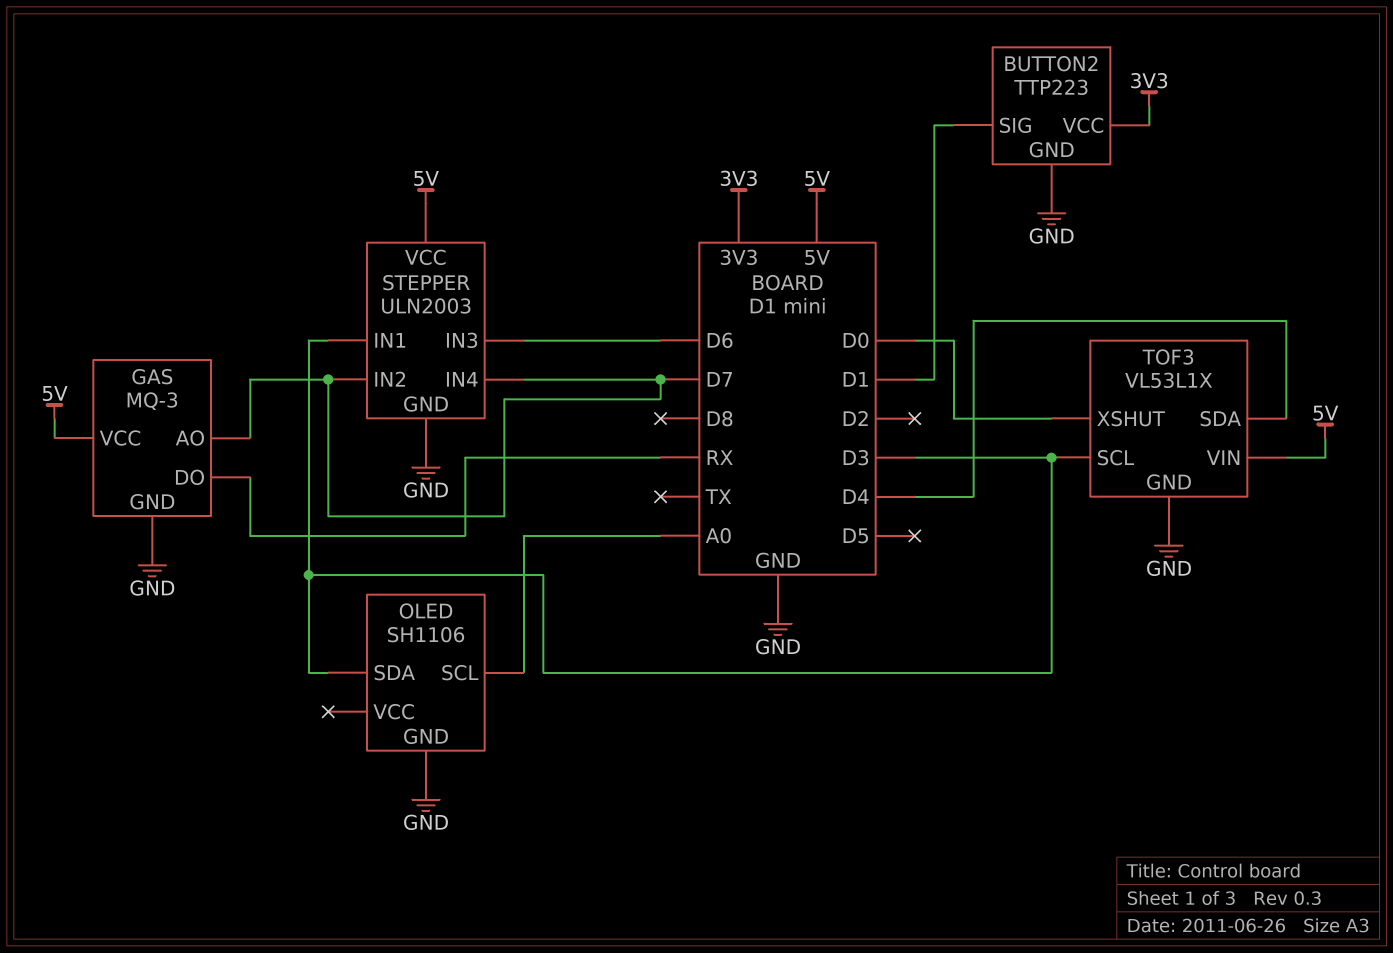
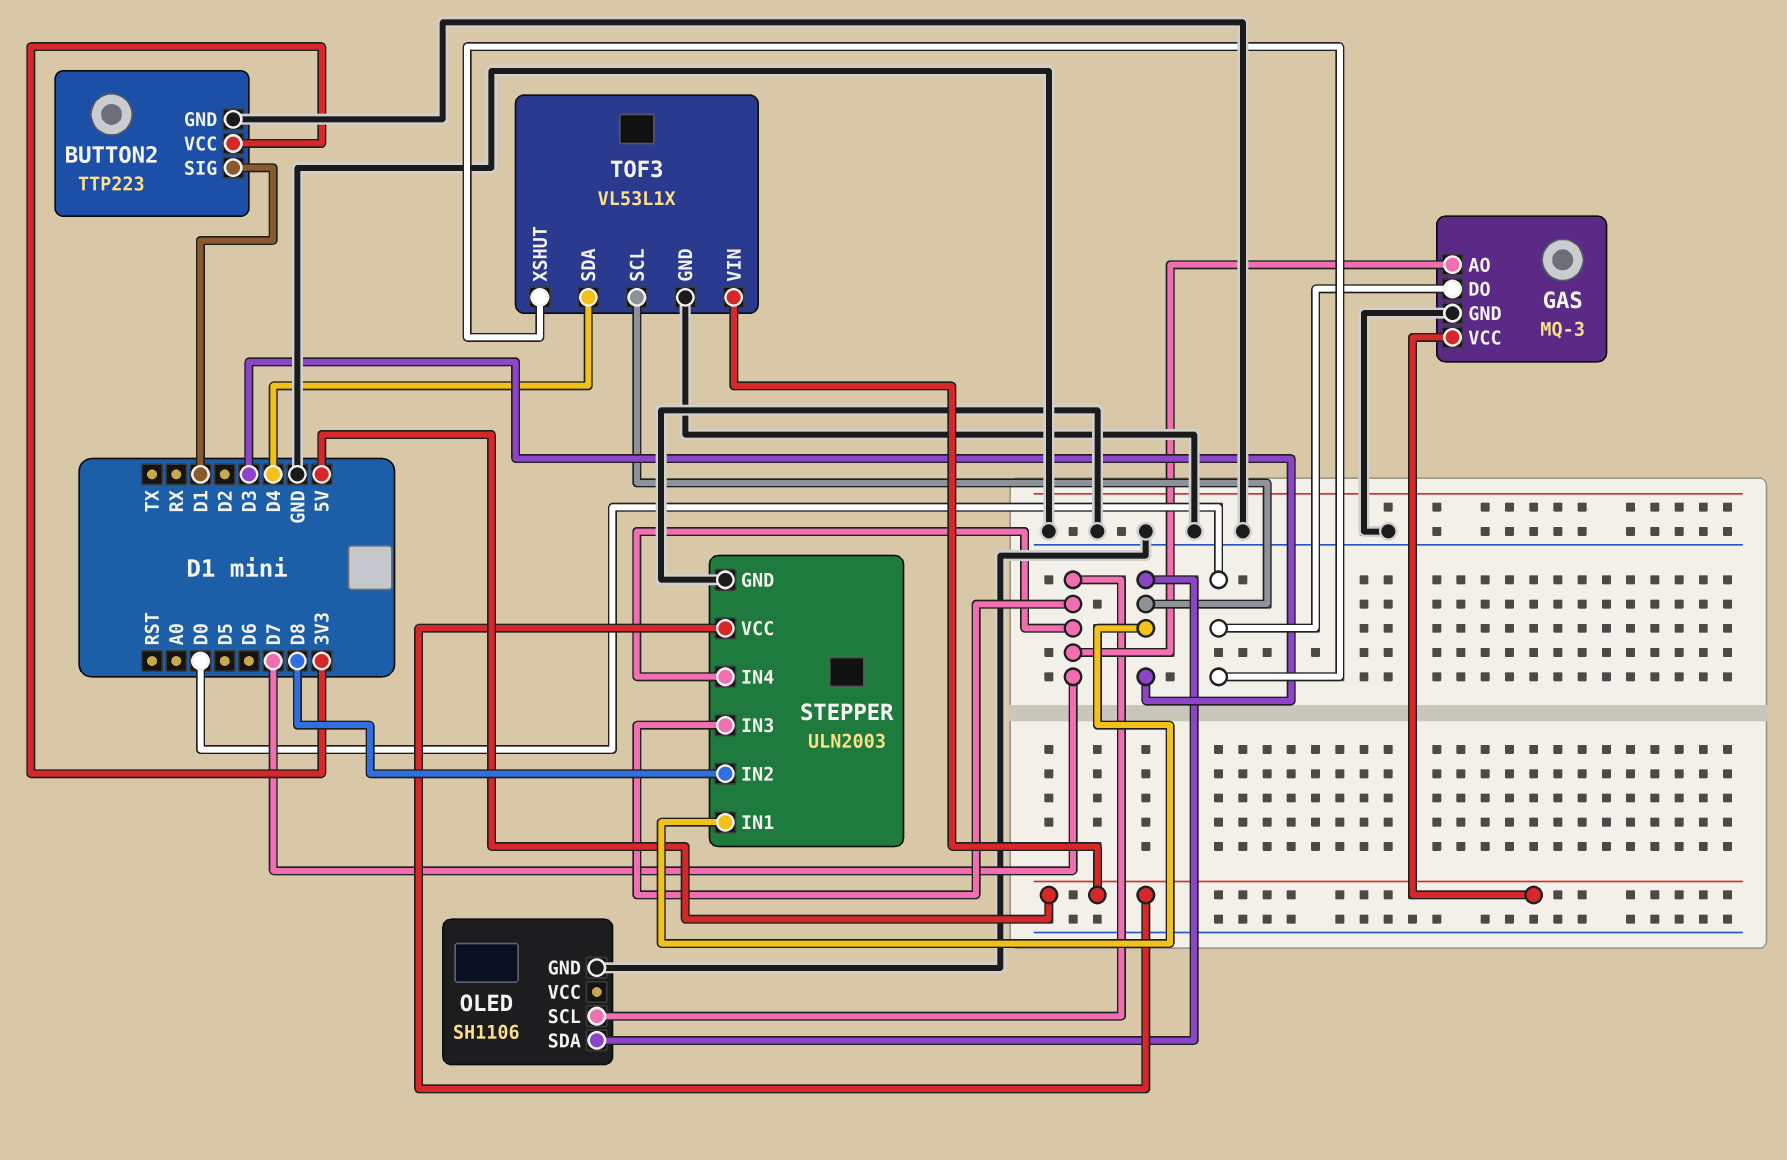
GAS pin DO: RX -> D0
OLED pin SCL: A0 -> D7
STEPPER pin IN2: D7 -> D8
STEPPER pin IN3: D6 -> D7

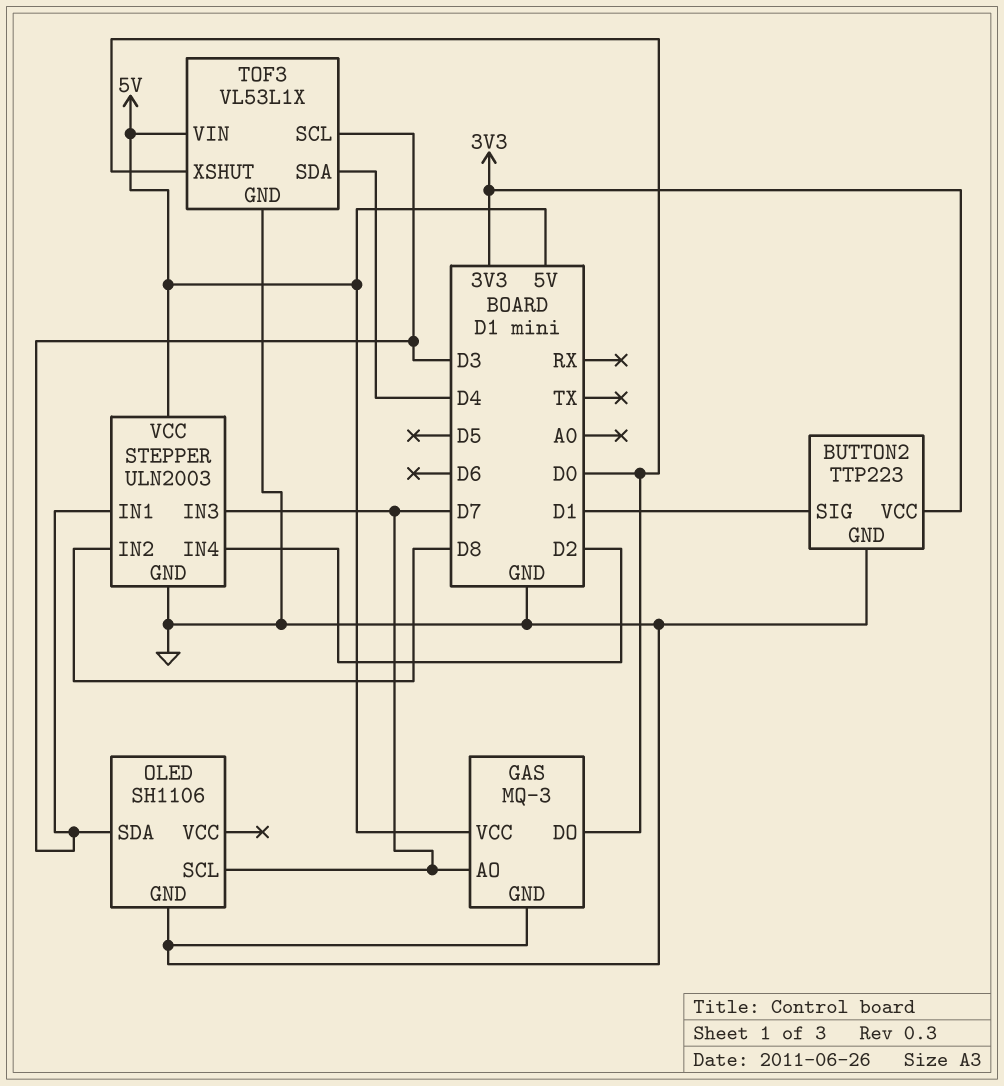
STEPPER pin IN4: D7 -> D2

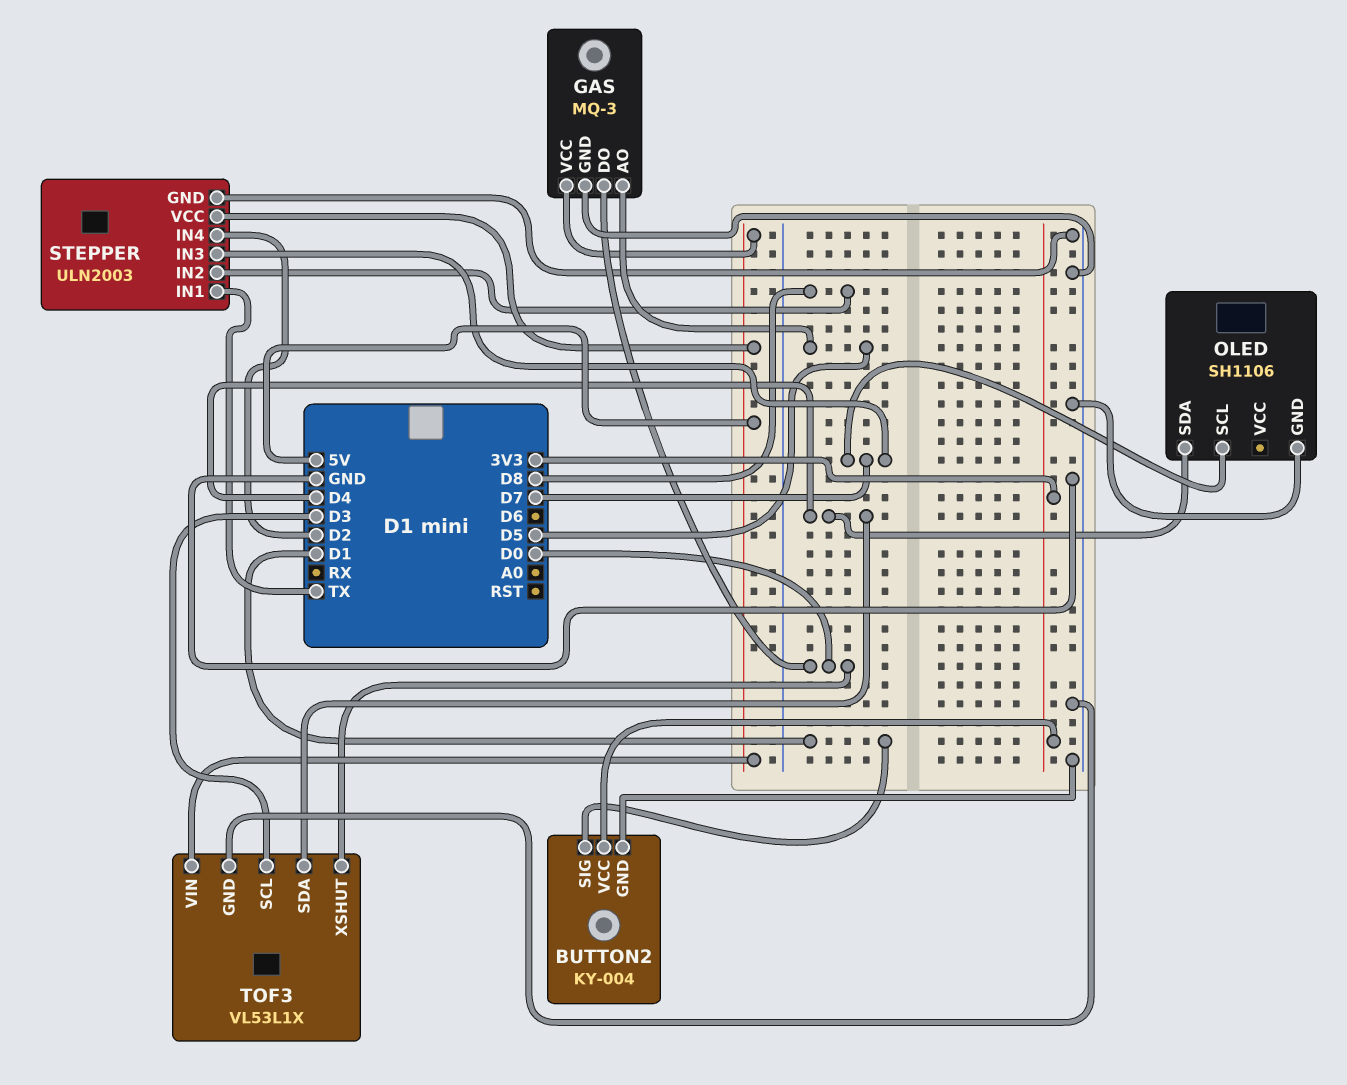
BUTTON2: TTP223 -> KY-004
GAS pin AO: D7 -> D5
OLED pin SDA: D3 -> D4
STEPPER pin IN1: D3 -> TX

